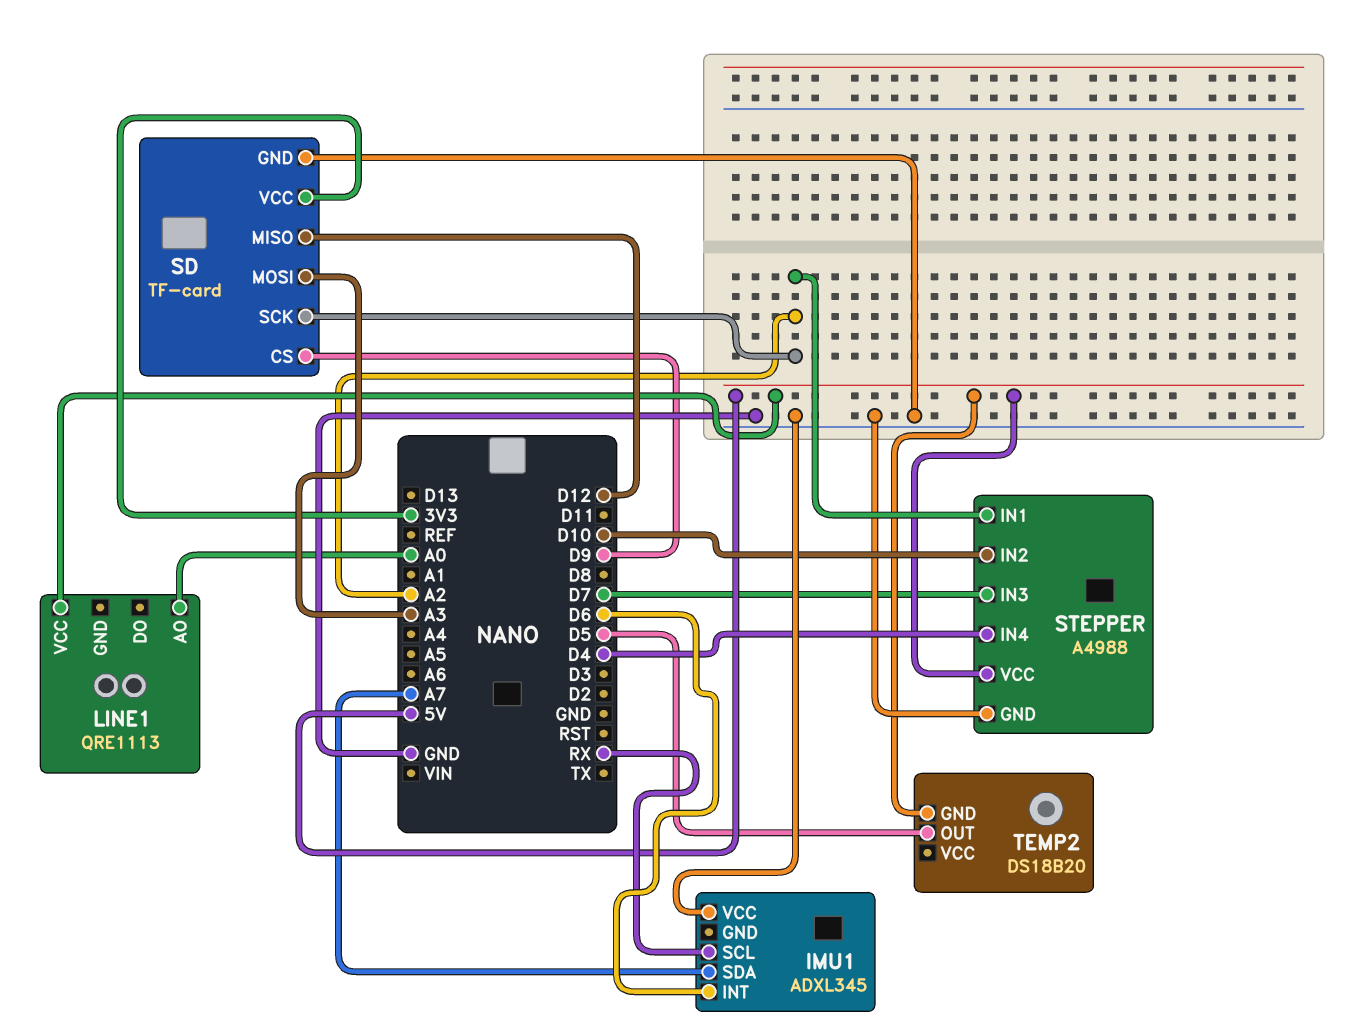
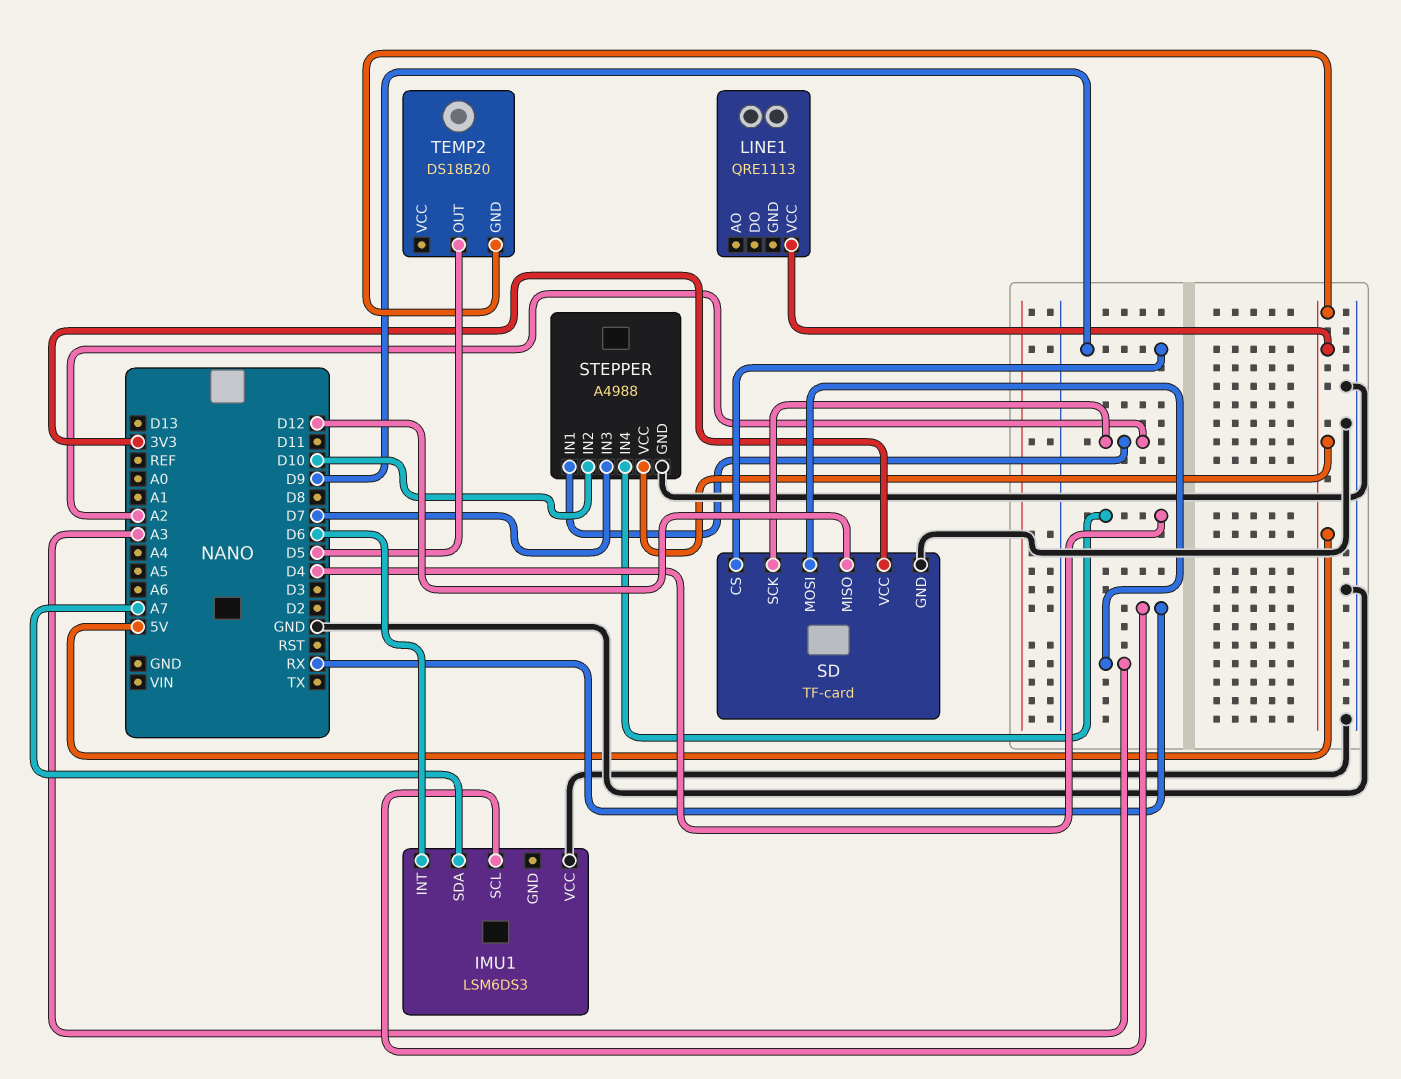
IMU1: ADXL345 -> LSM6DS3
LINE1 pin AO: A0 -> none

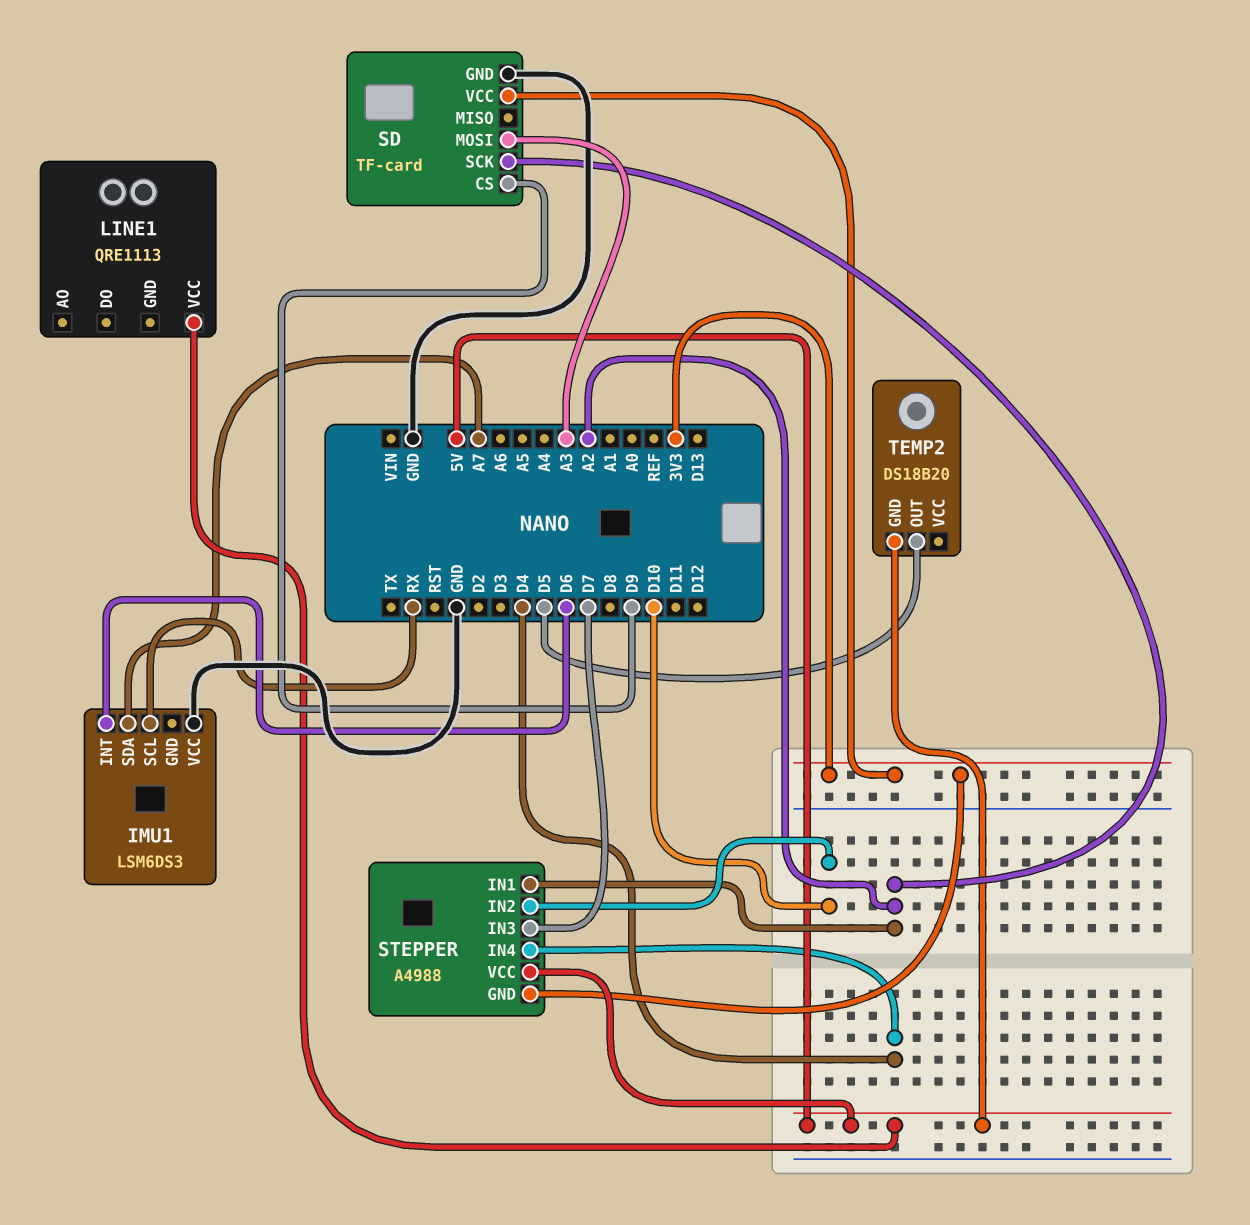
SD pin MISO: D12 -> none
STEPPER pin GND: GND -> 3V3

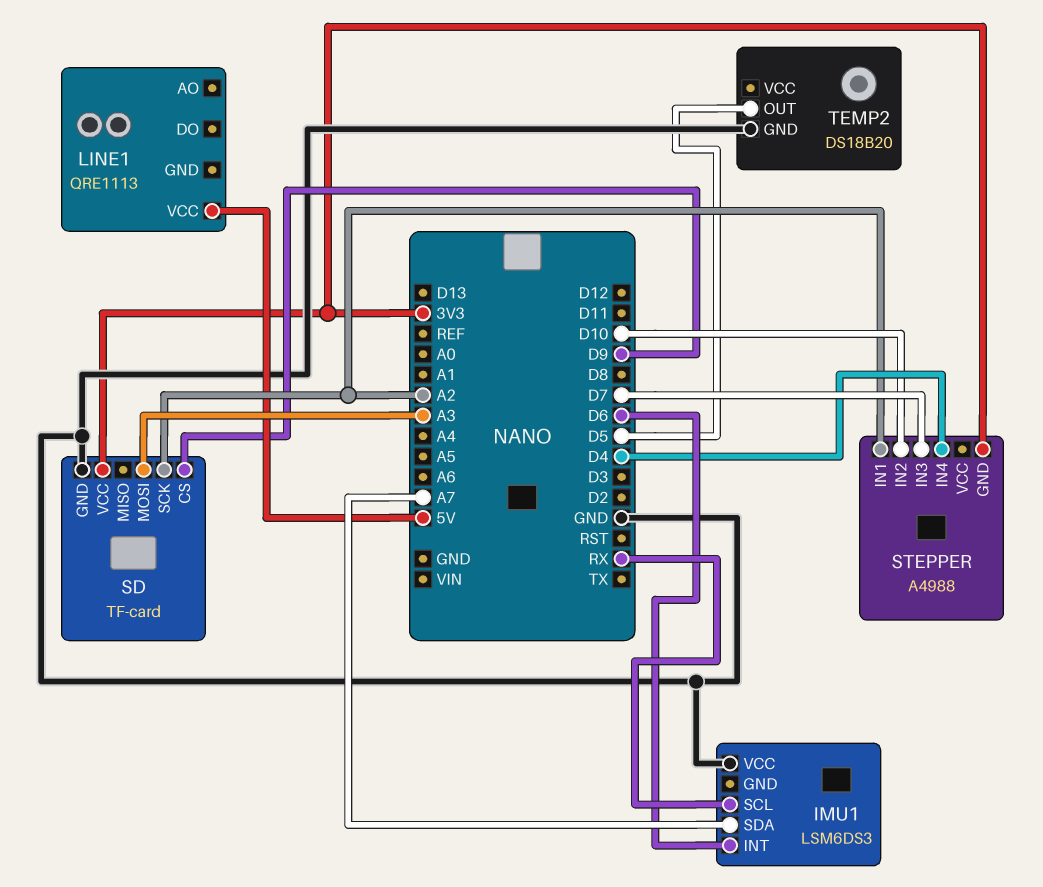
STEPPER pin VCC: 5V -> none
TEMP2 pin GND: 5V -> GND

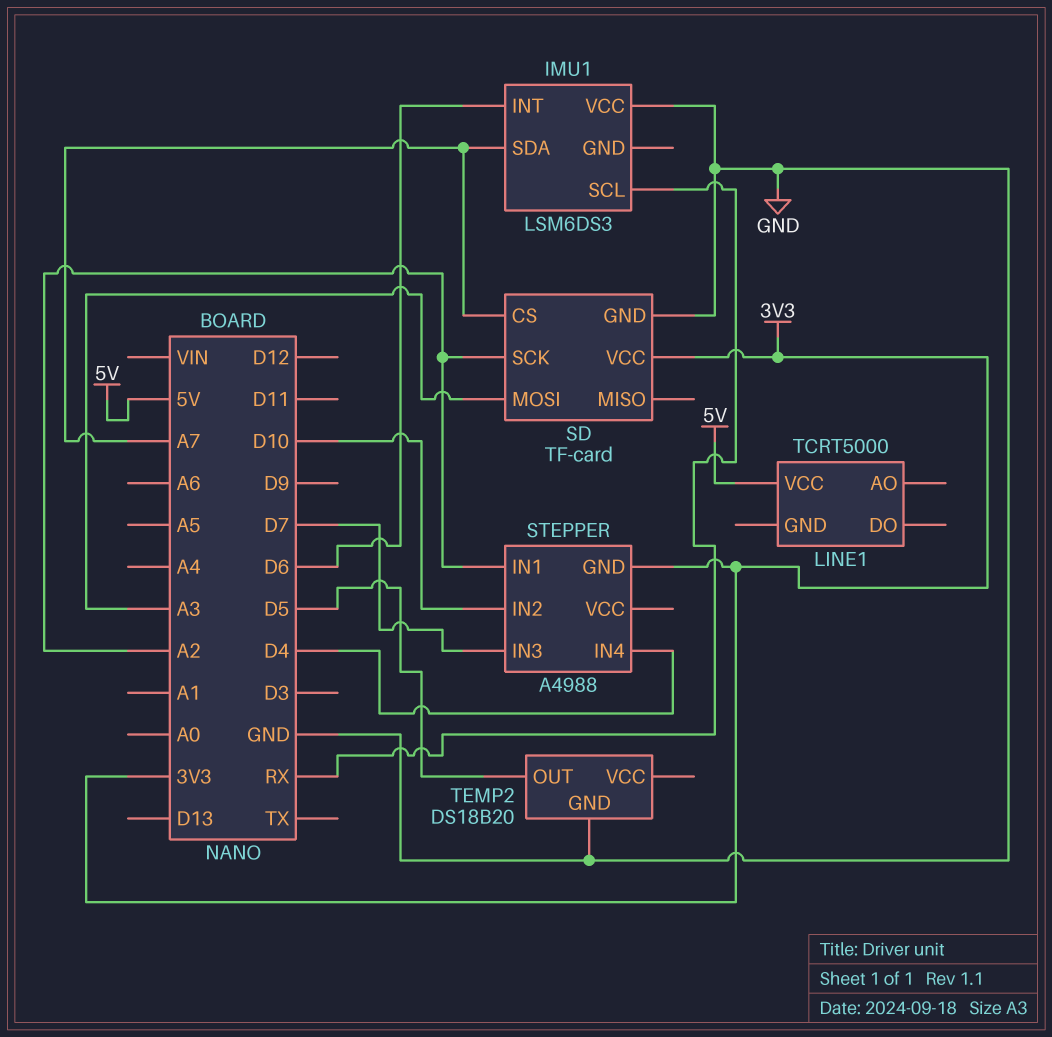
LINE1: QRE1113 -> TCRT5000
SD pin CS: D9 -> A7

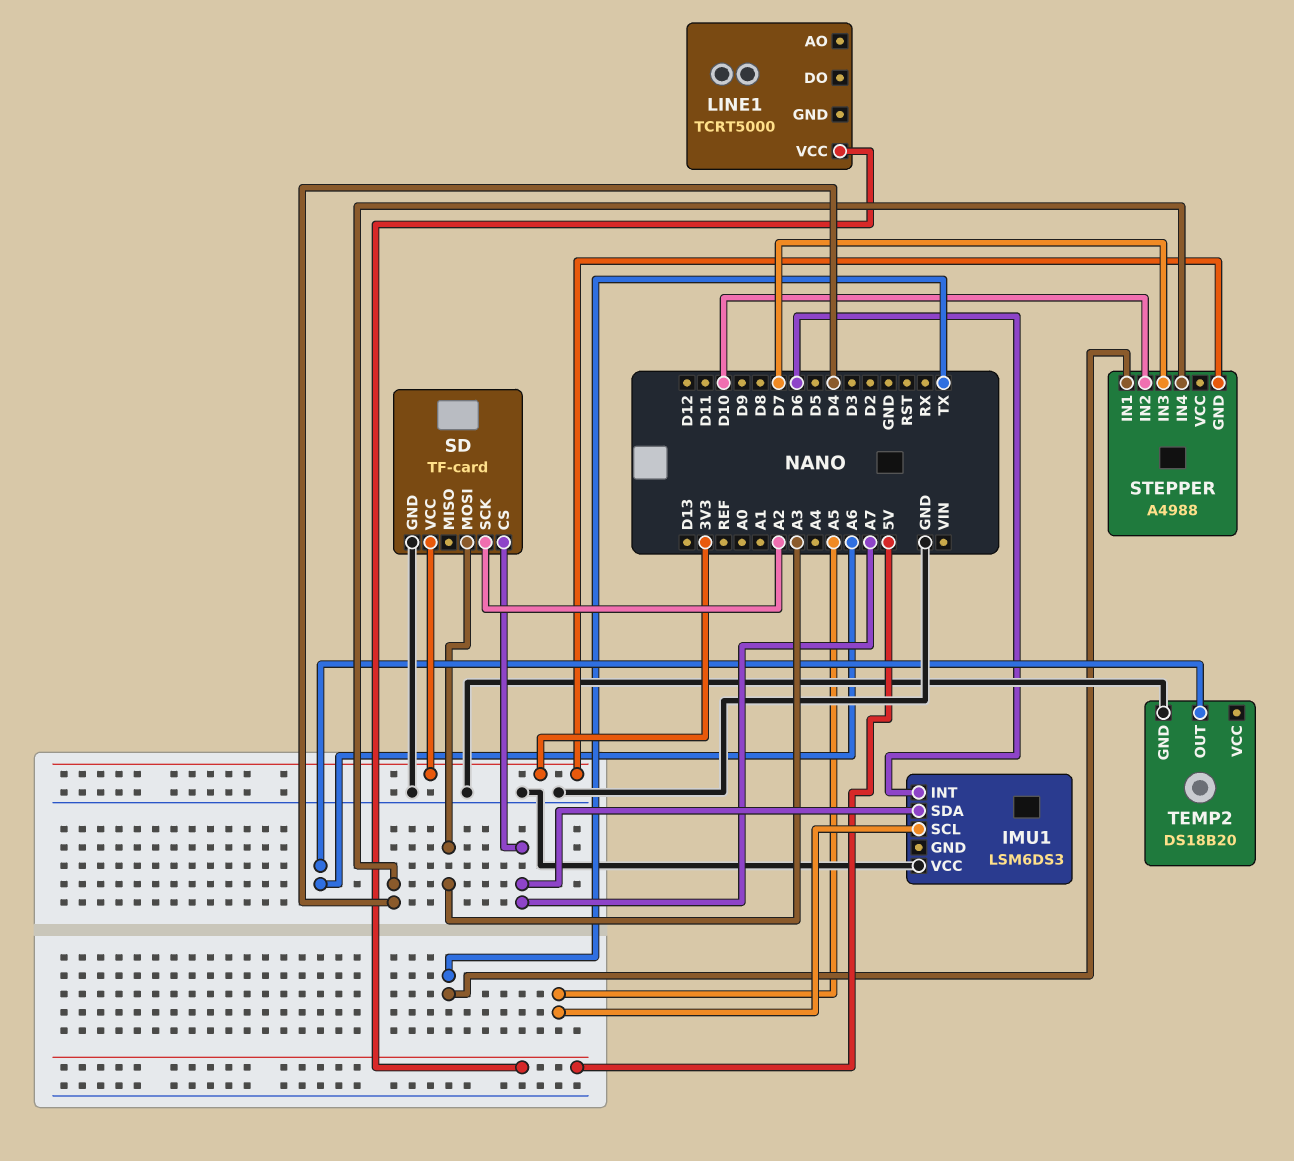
IMU1 pin SCL: RX -> A5
STEPPER pin IN1: A2 -> TX
TEMP2 pin OUT: D5 -> A6

